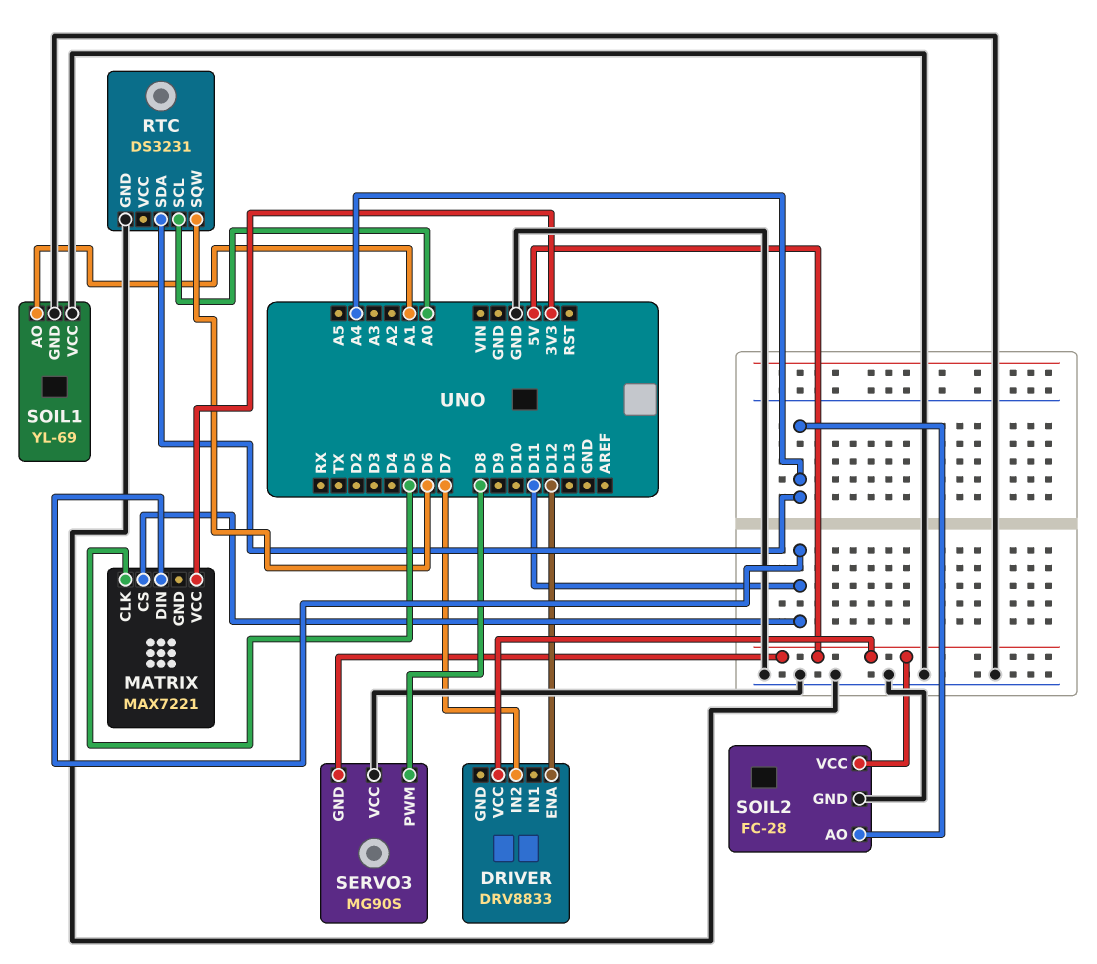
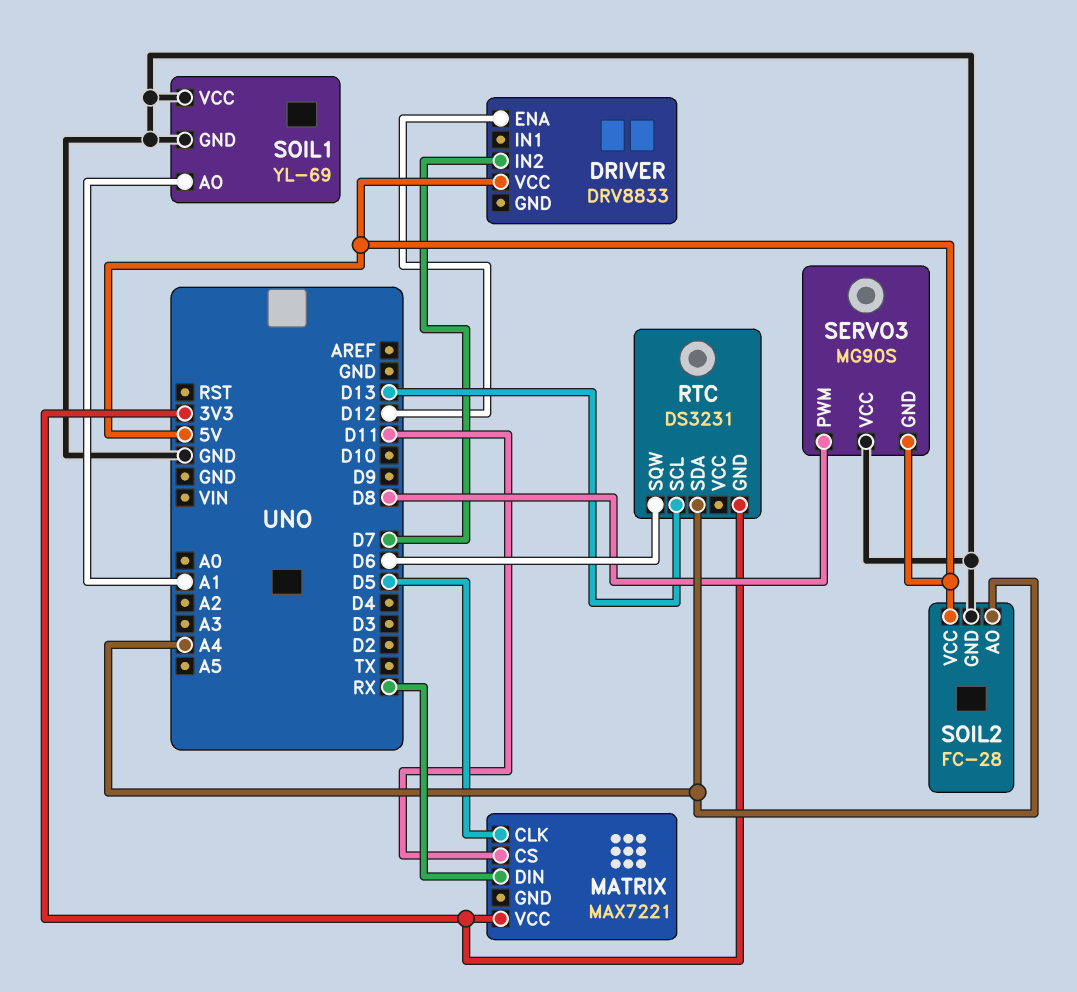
MATRIX pin DIN: D11 -> RX
RTC pin GND: GND -> 3V3
RTC pin SCL: A0 -> D13

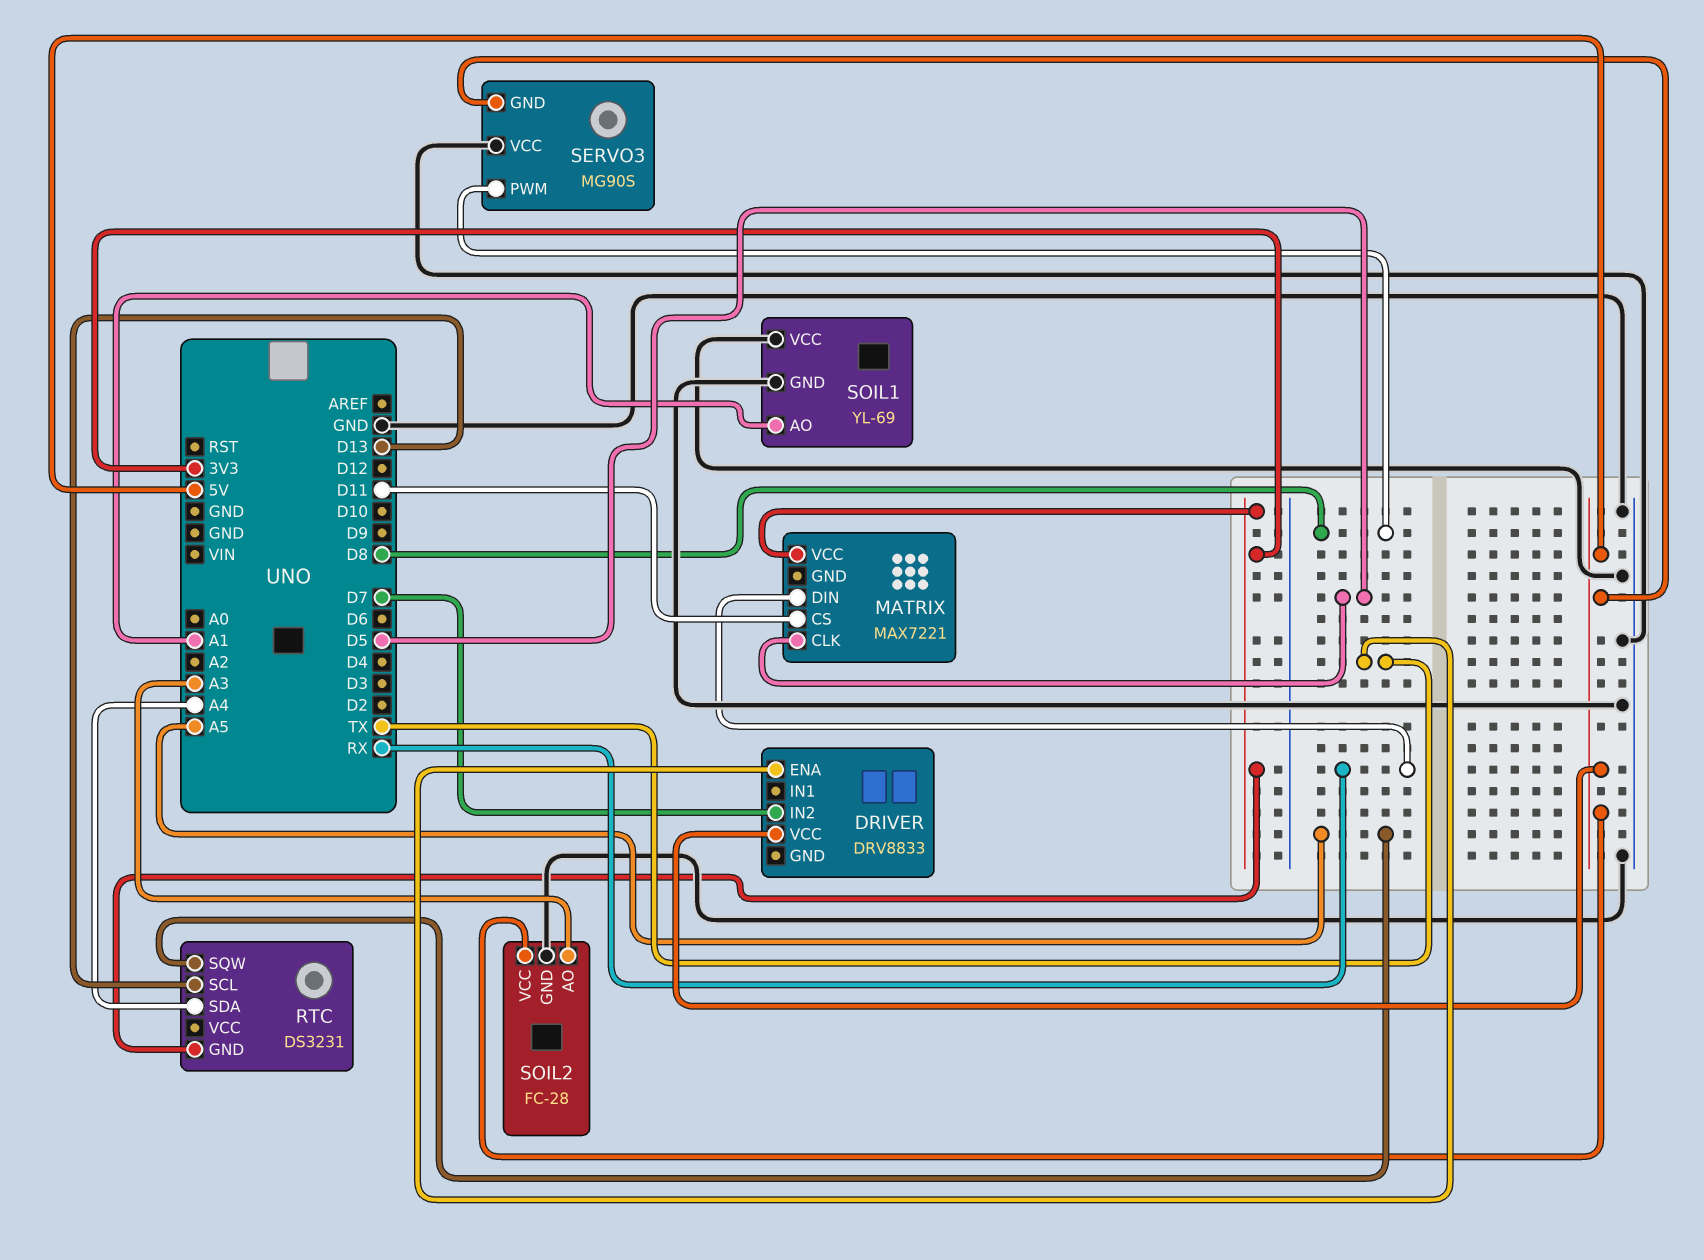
DRIVER pin ENA: D12 -> TX
RTC pin SQW: D6 -> A5
SOIL2 pin AO: A4 -> A3

